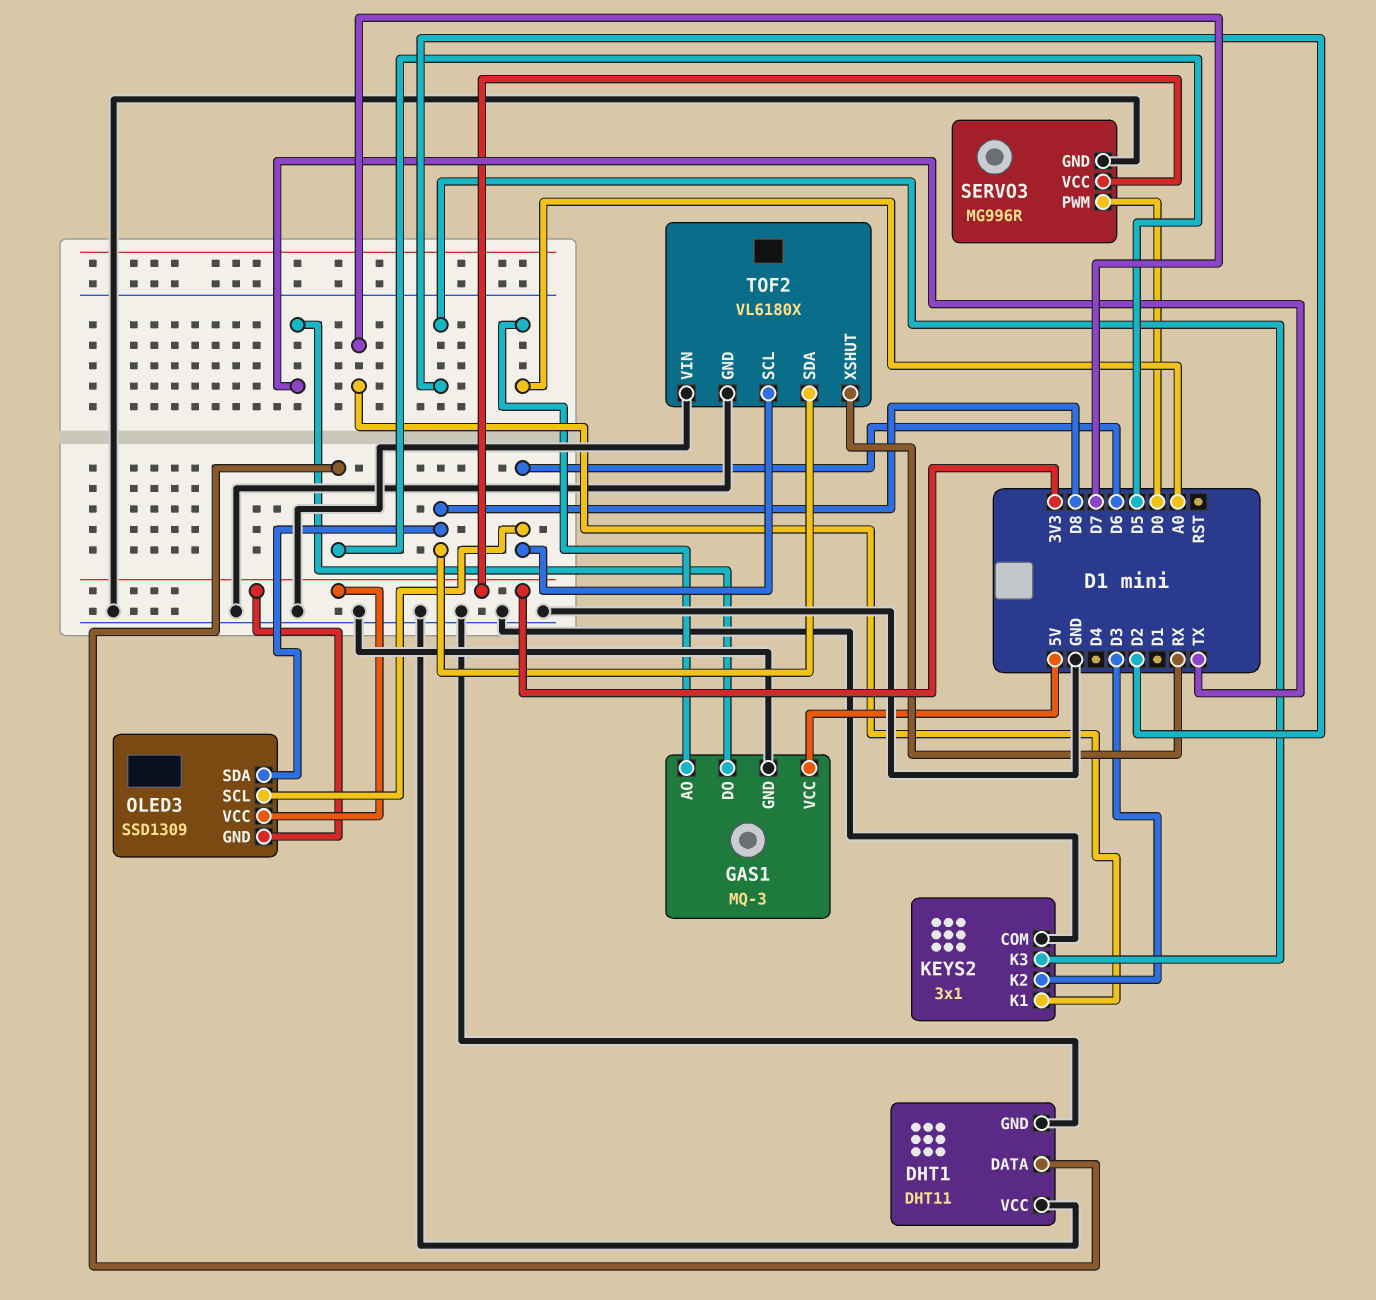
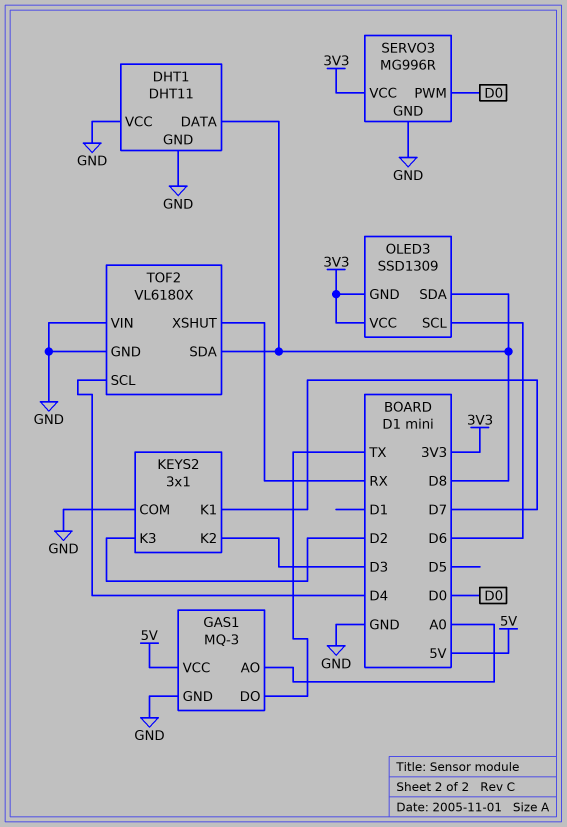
DHT1 pin DATA: D5 -> D8
TOF2 pin SCL: D6 -> D4

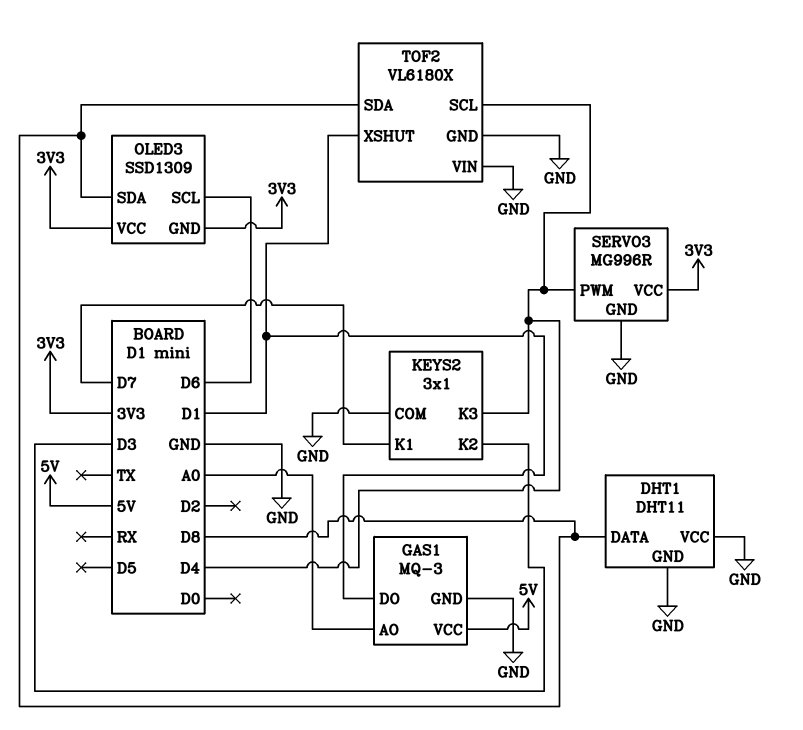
GAS1 pin DO: TX -> D1
KEYS2 pin K3: D2 -> D4
SERVO3 pin PWM: D0 -> D4
TOF2 pin XSHUT: RX -> D1

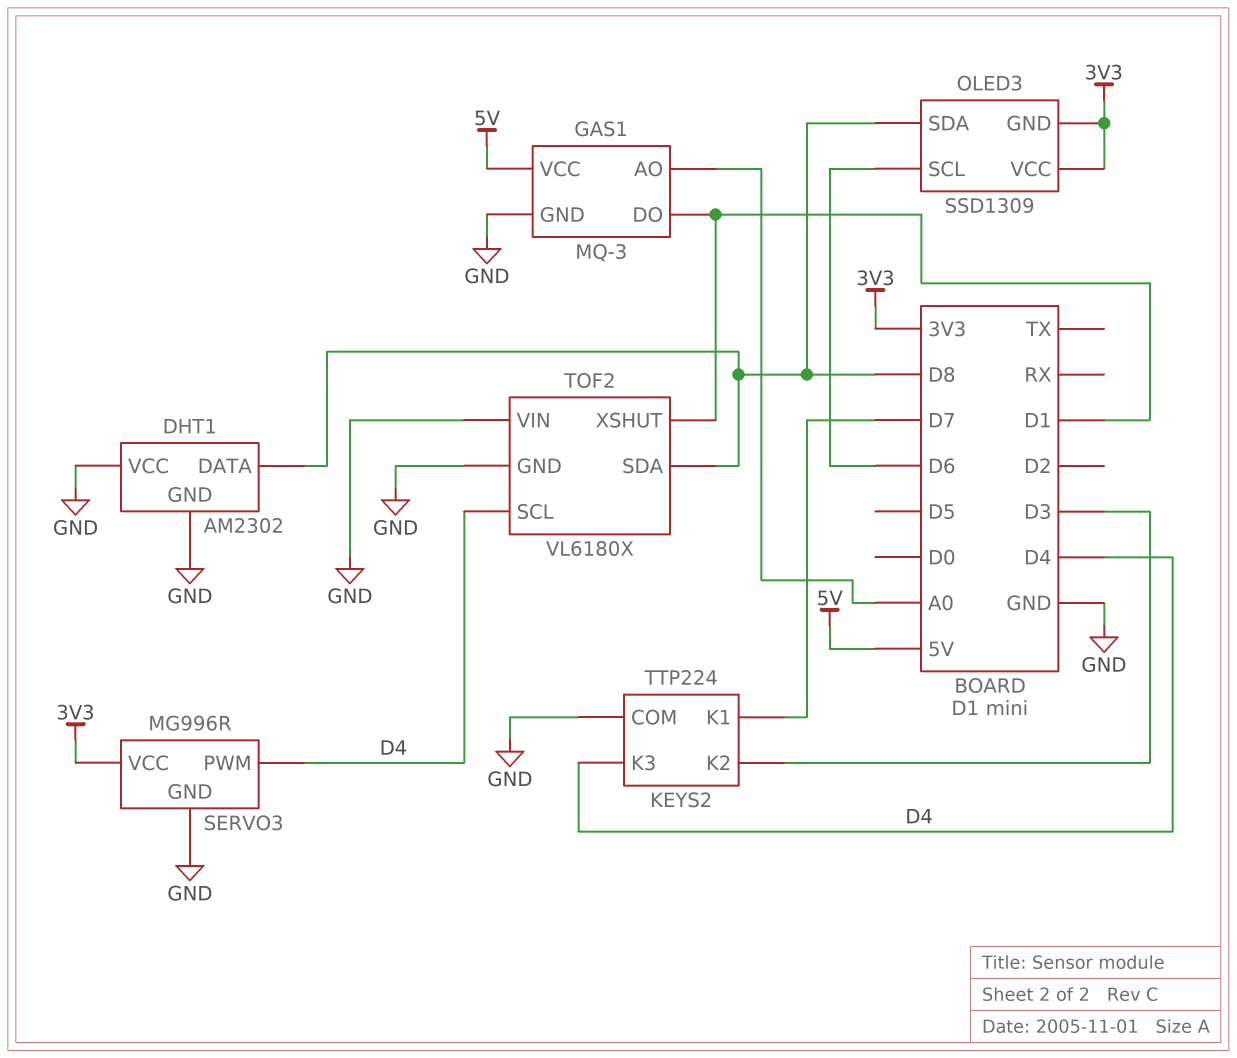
DHT1: DHT11 -> AM2302
KEYS2: 3x1 -> TTP224

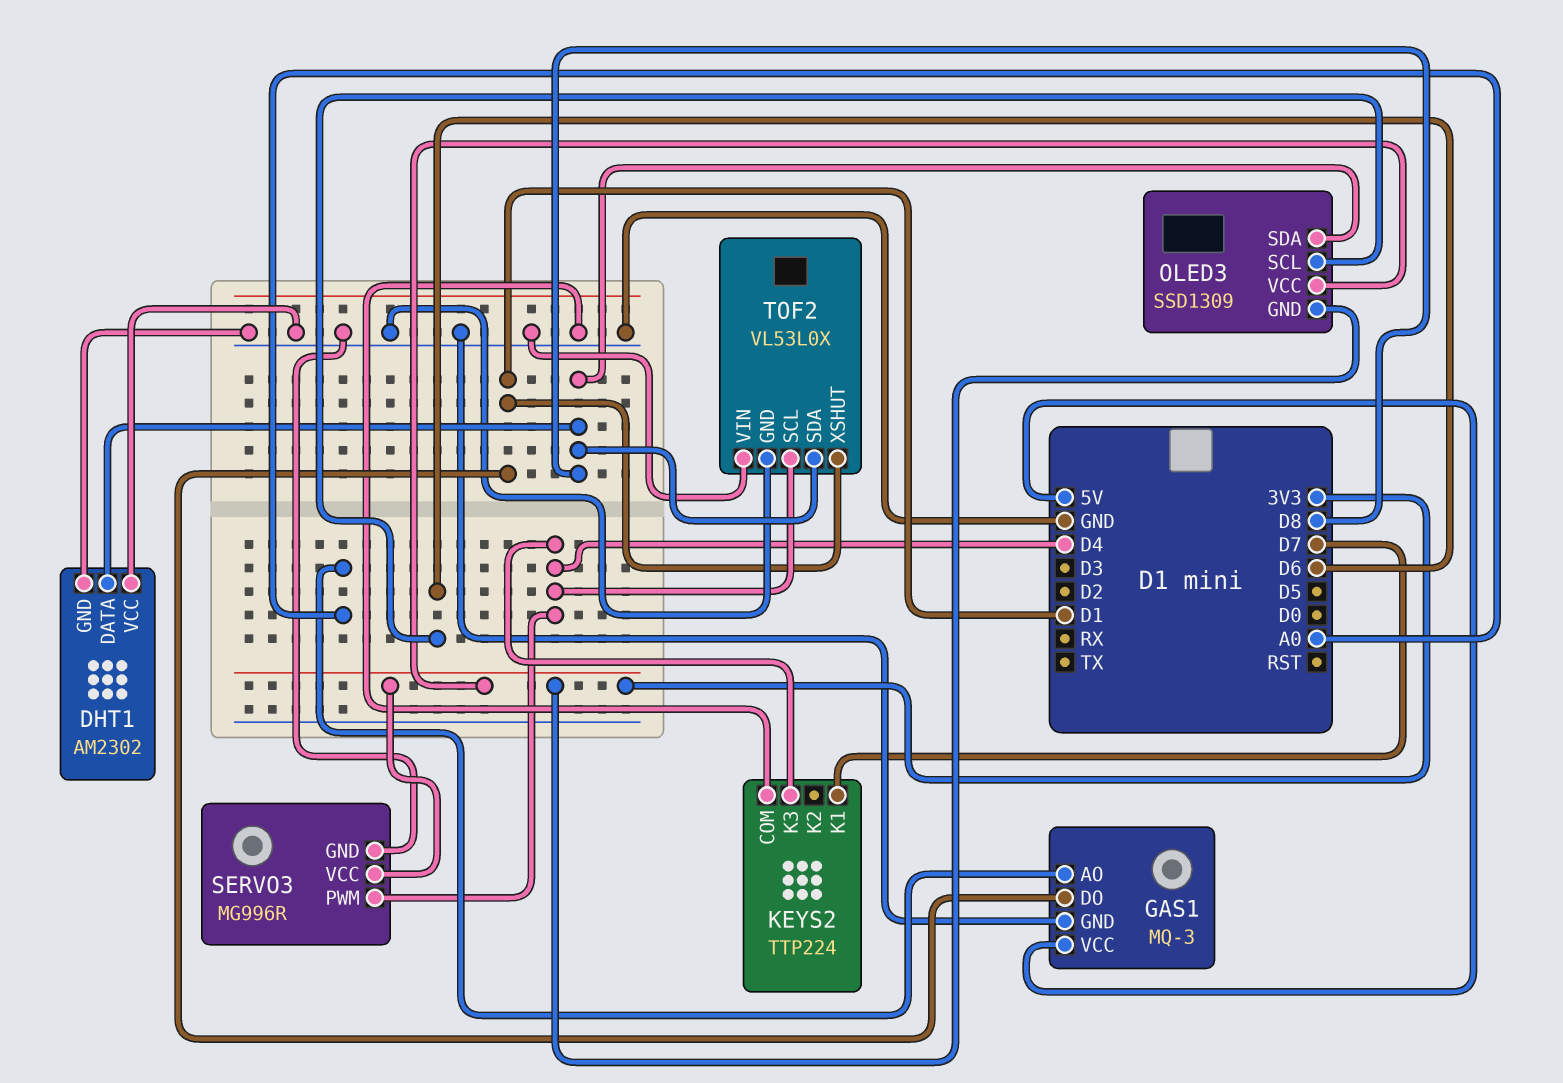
KEYS2 pin K2: D3 -> none
TOF2: VL6180X -> VL53L0X

